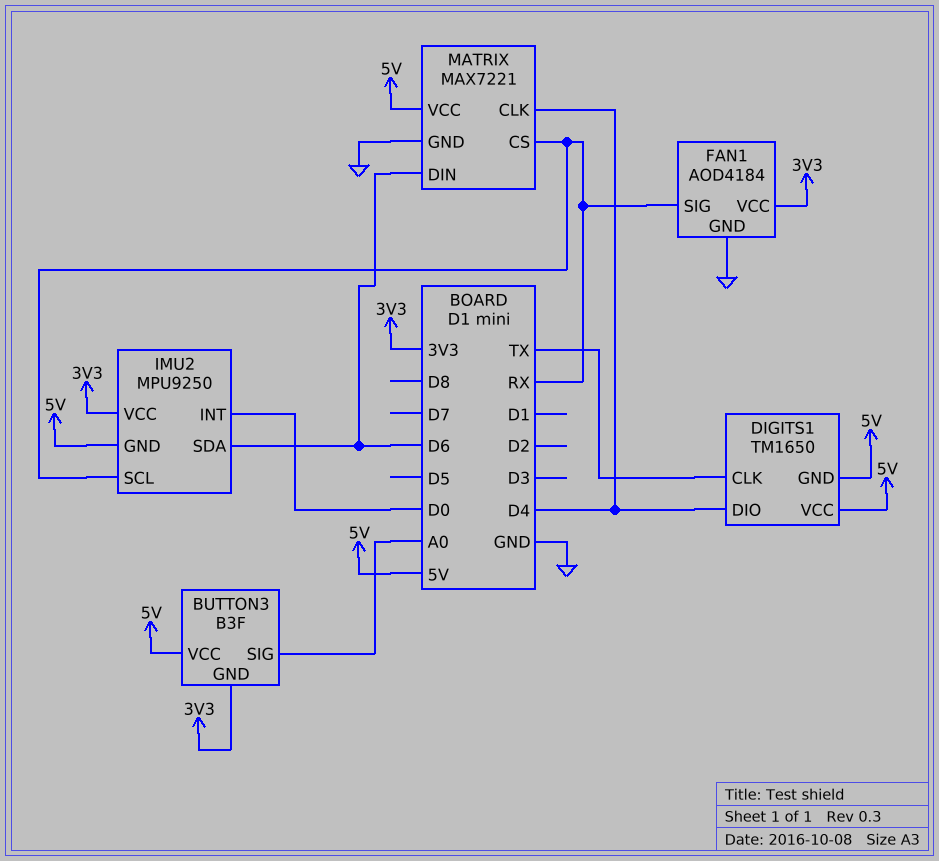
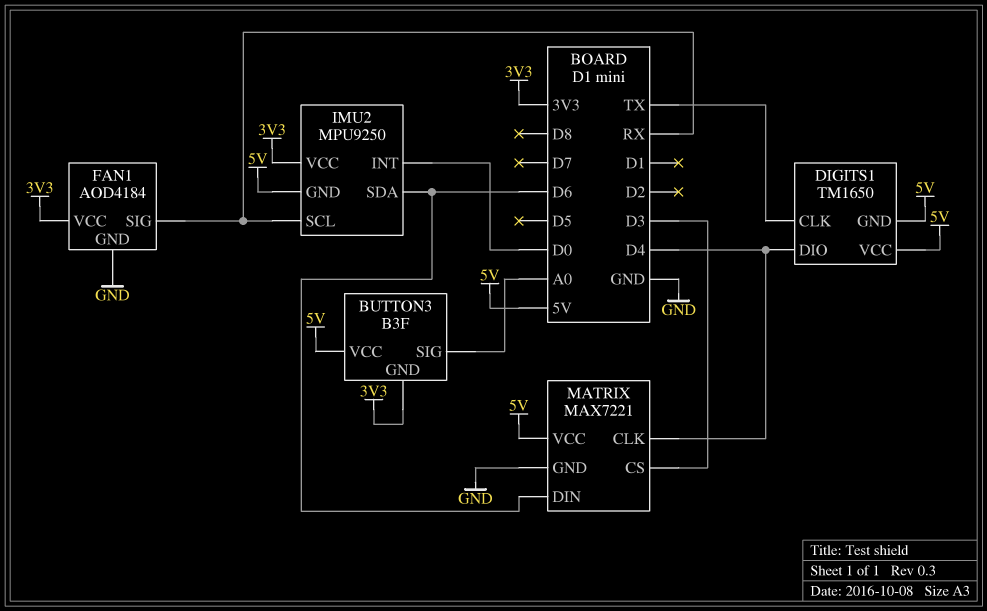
MATRIX pin CS: RX -> D3

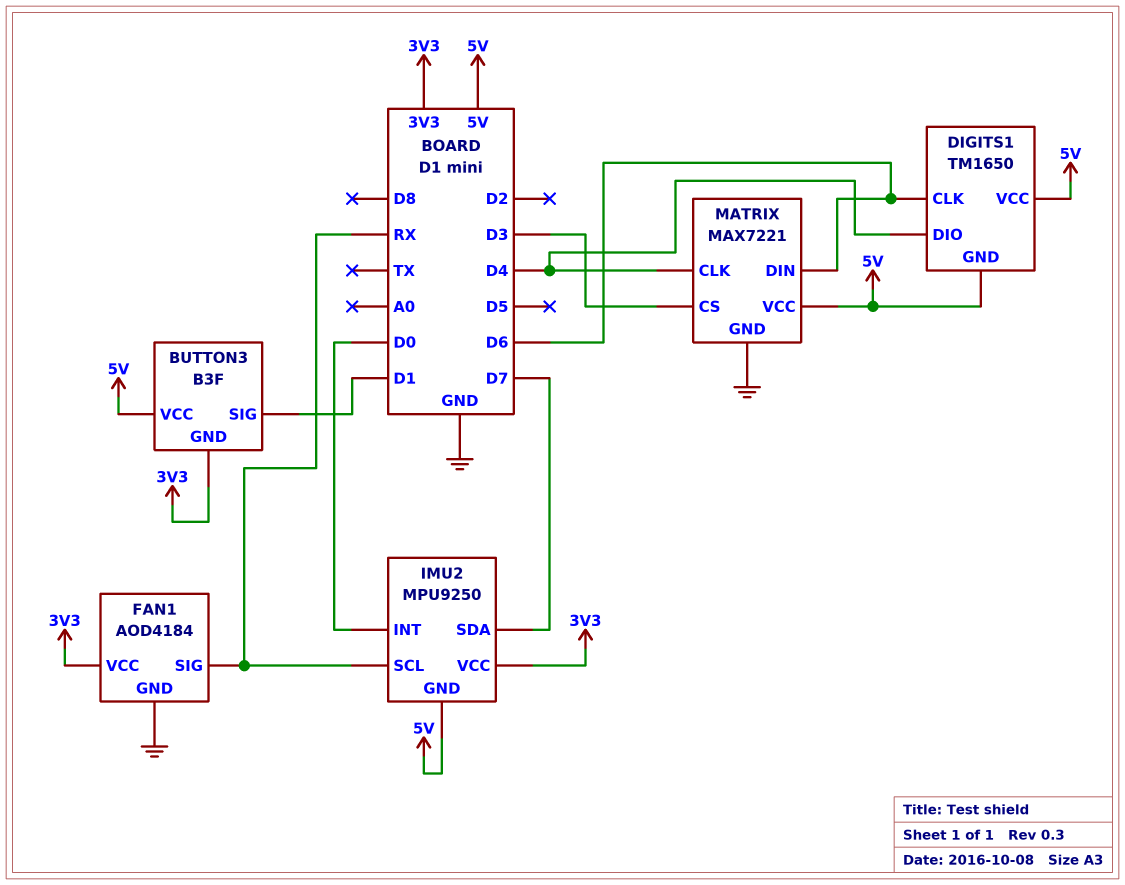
BUTTON3 pin SIG: A0 -> D1
DIGITS1 pin CLK: TX -> D6
IMU2 pin SDA: D6 -> D7

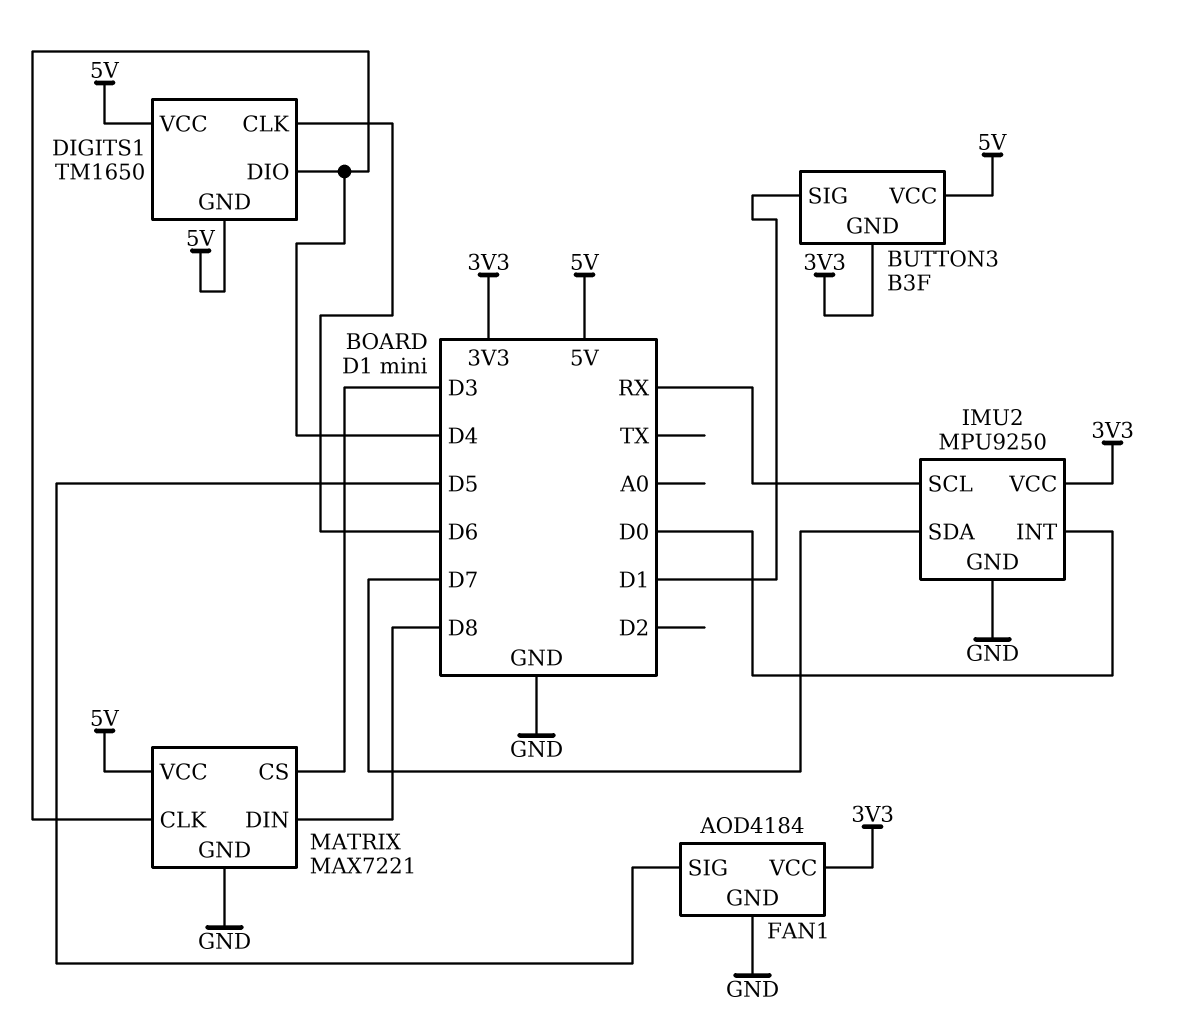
FAN1 pin SIG: RX -> D5
IMU2 pin GND: 5V -> GND
MATRIX pin DIN: D6 -> D8

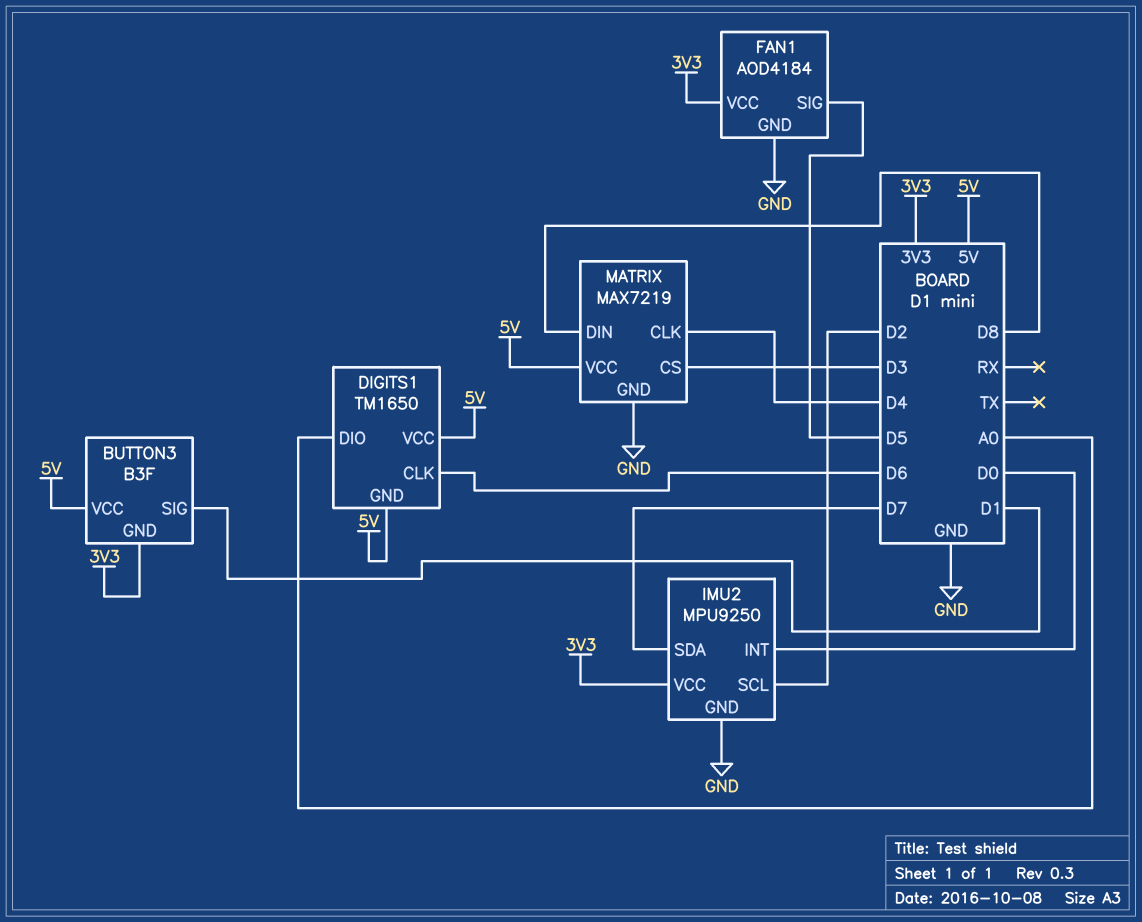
DIGITS1 pin DIO: D4 -> A0
IMU2 pin SCL: RX -> D2
MATRIX: MAX7221 -> MAX7219

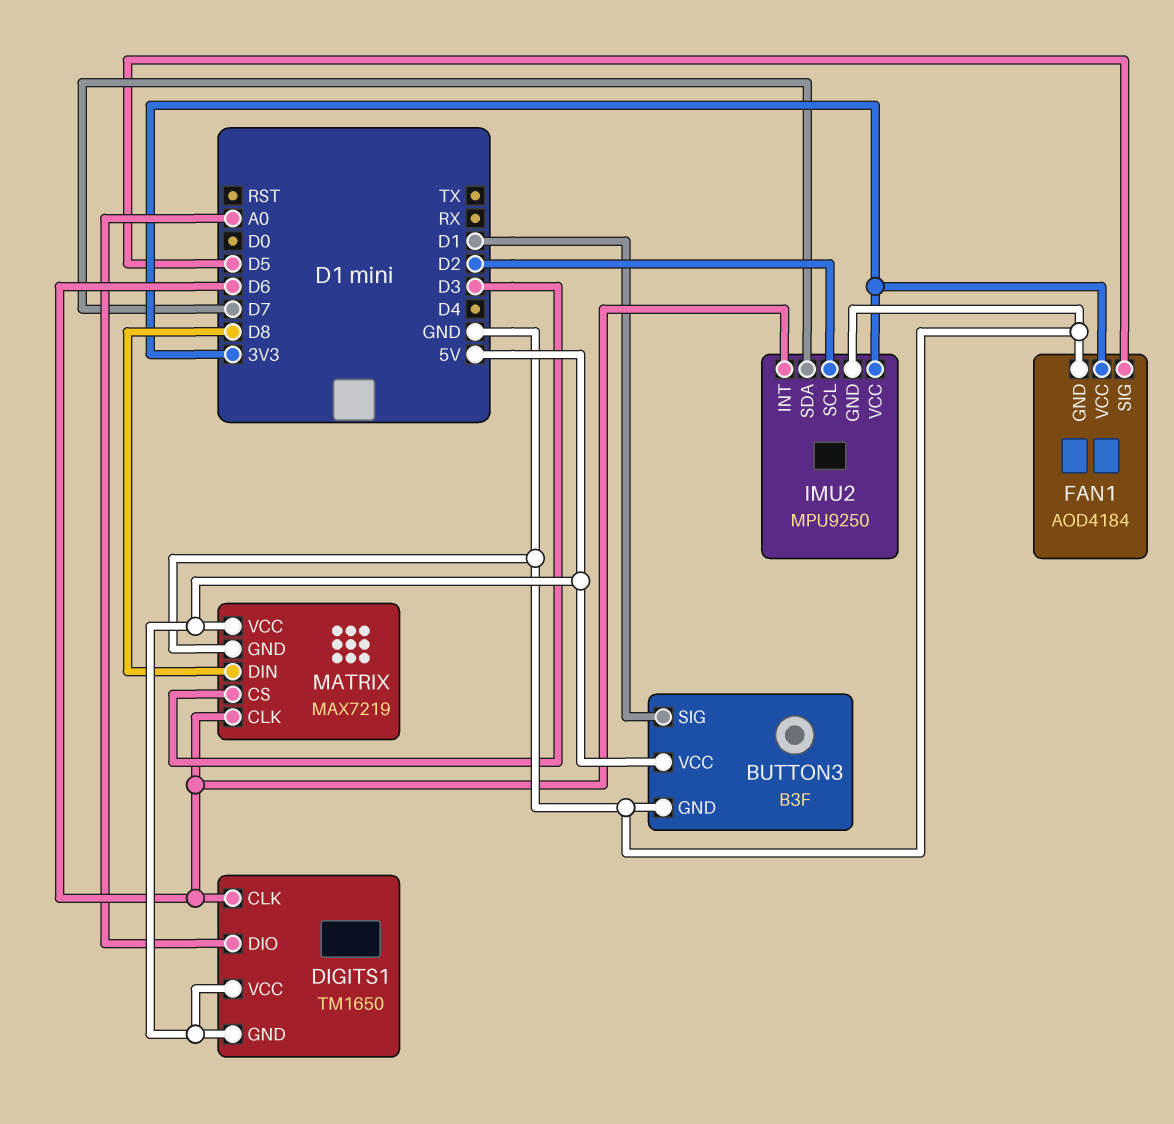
BUTTON3 pin GND: 3V3 -> GND
IMU2 pin INT: D0 -> D6
MATRIX pin CLK: D4 -> D6

